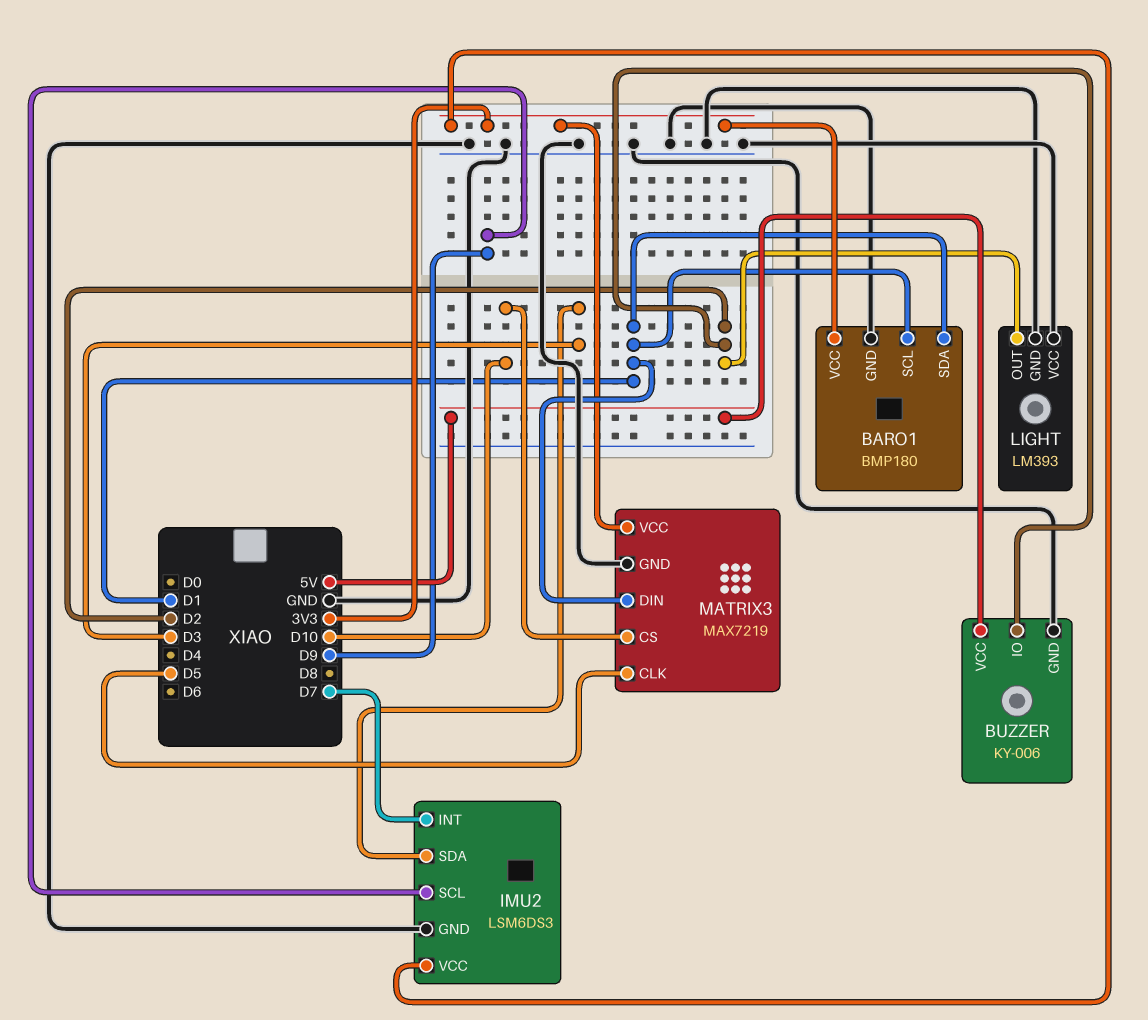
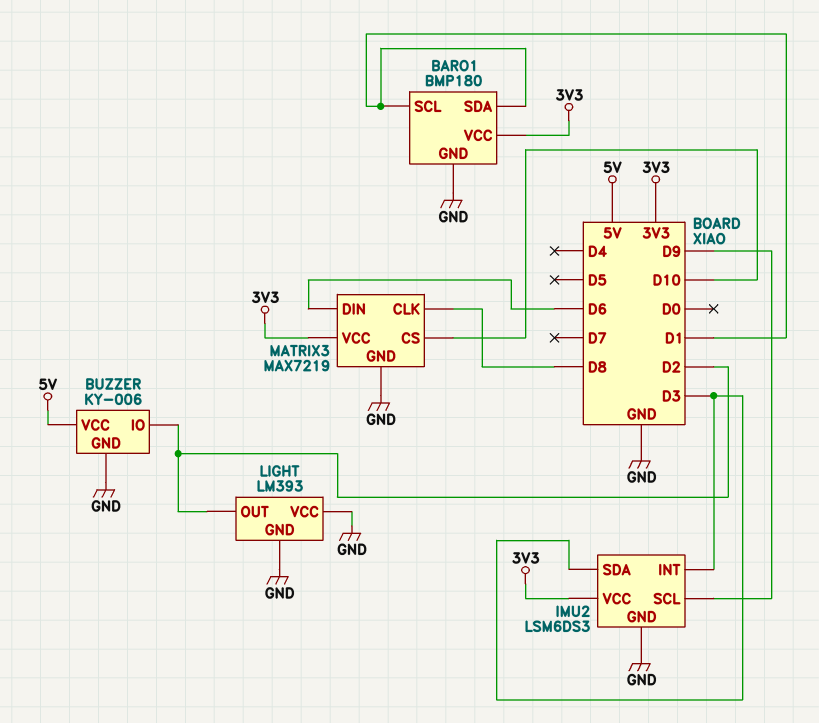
IMU2 pin INT: D7 -> D3
MATRIX3 pin CLK: D5 -> D8
MATRIX3 pin DIN: D1 -> D6

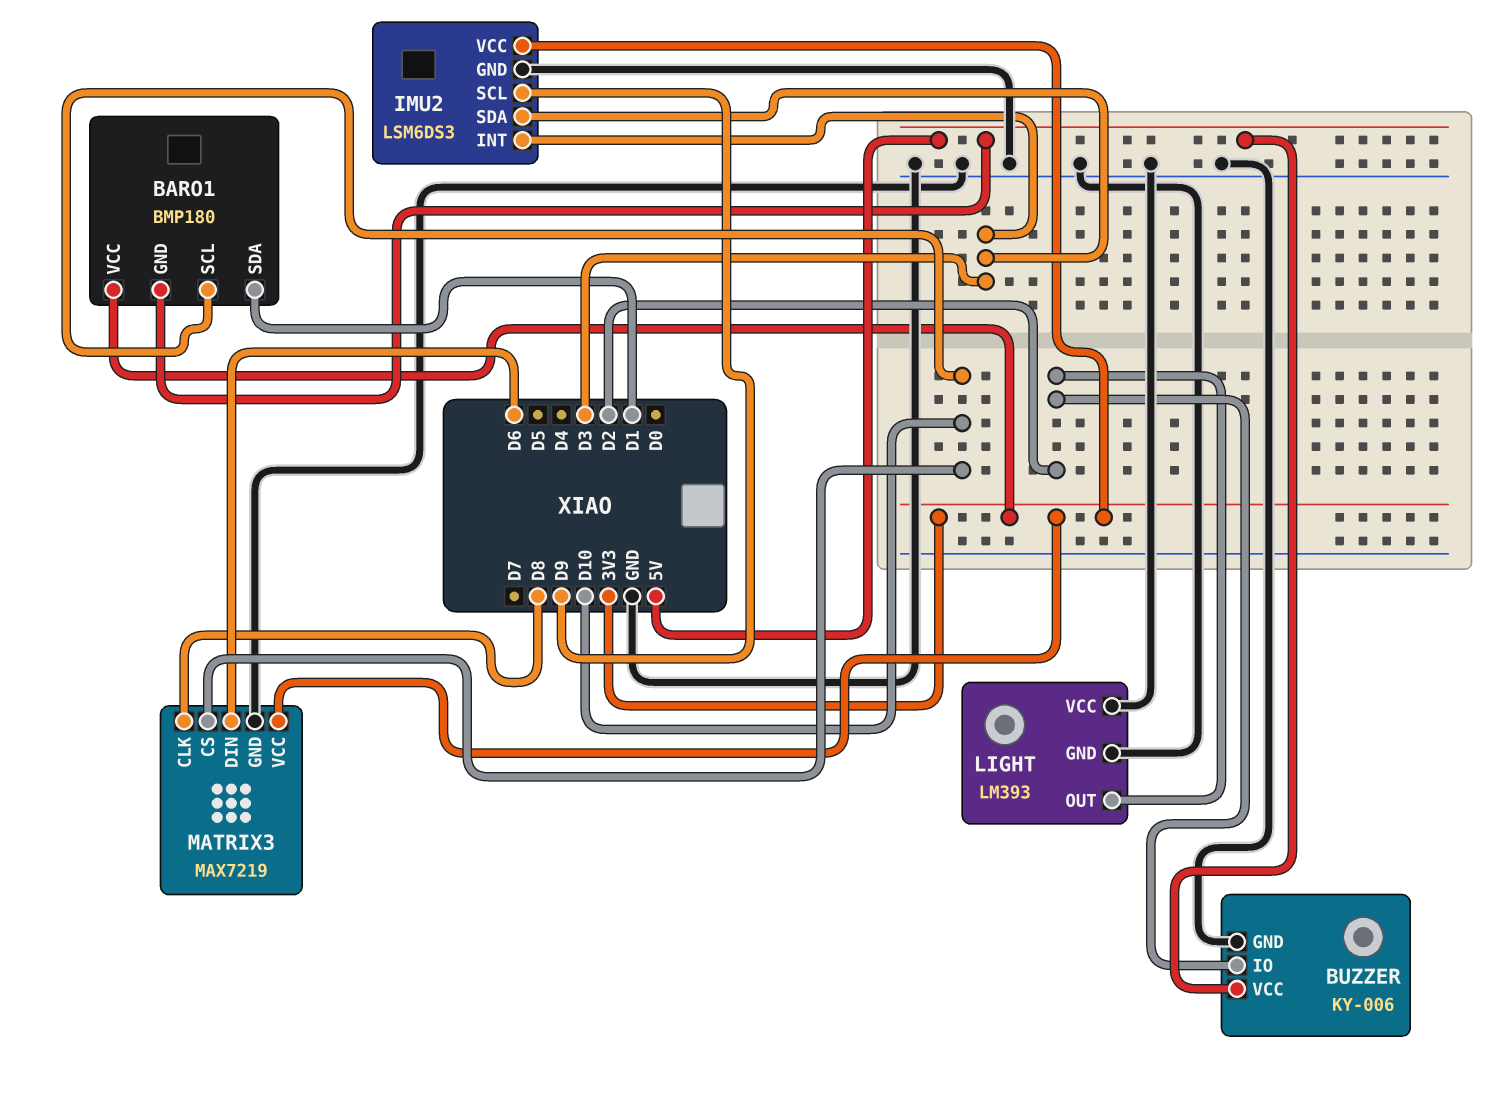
BARO1 pin GND: GND -> 5V
BARO1 pin SCL: D1 -> D10

